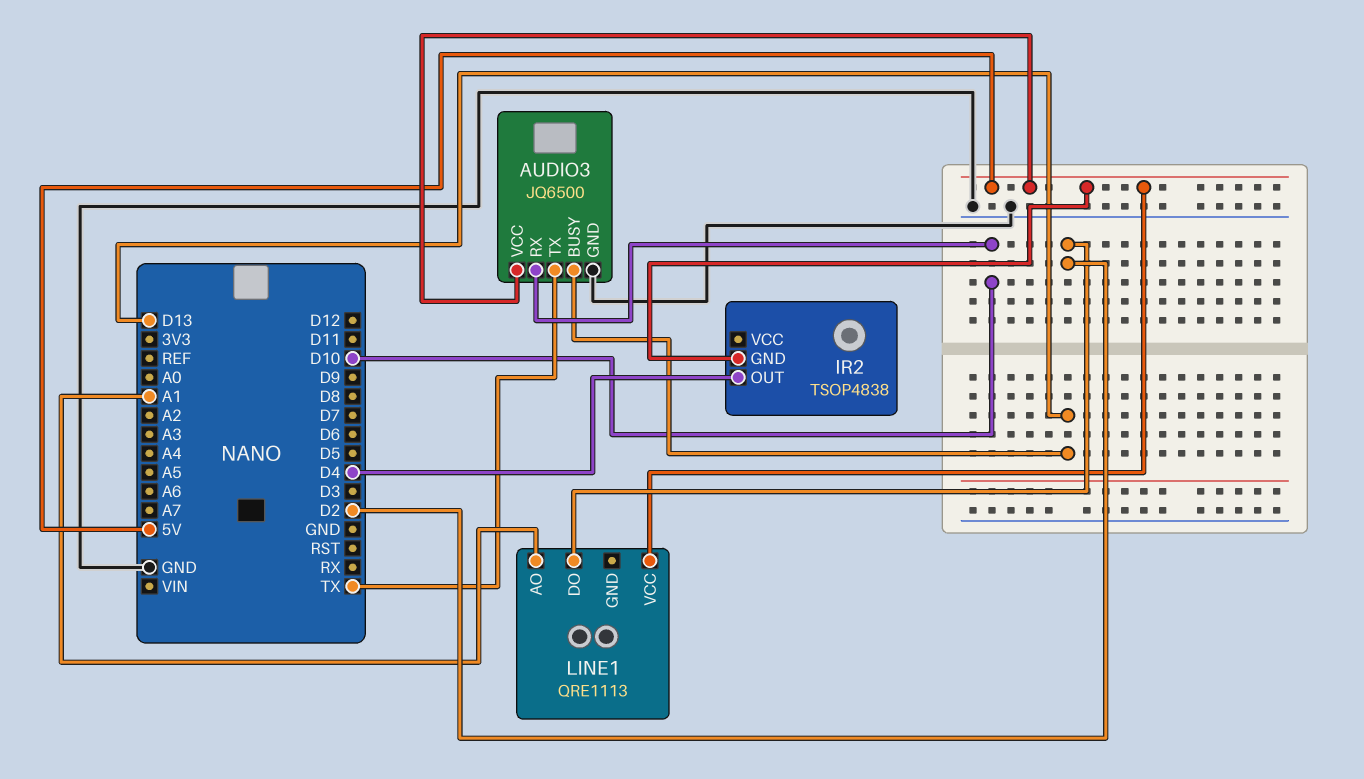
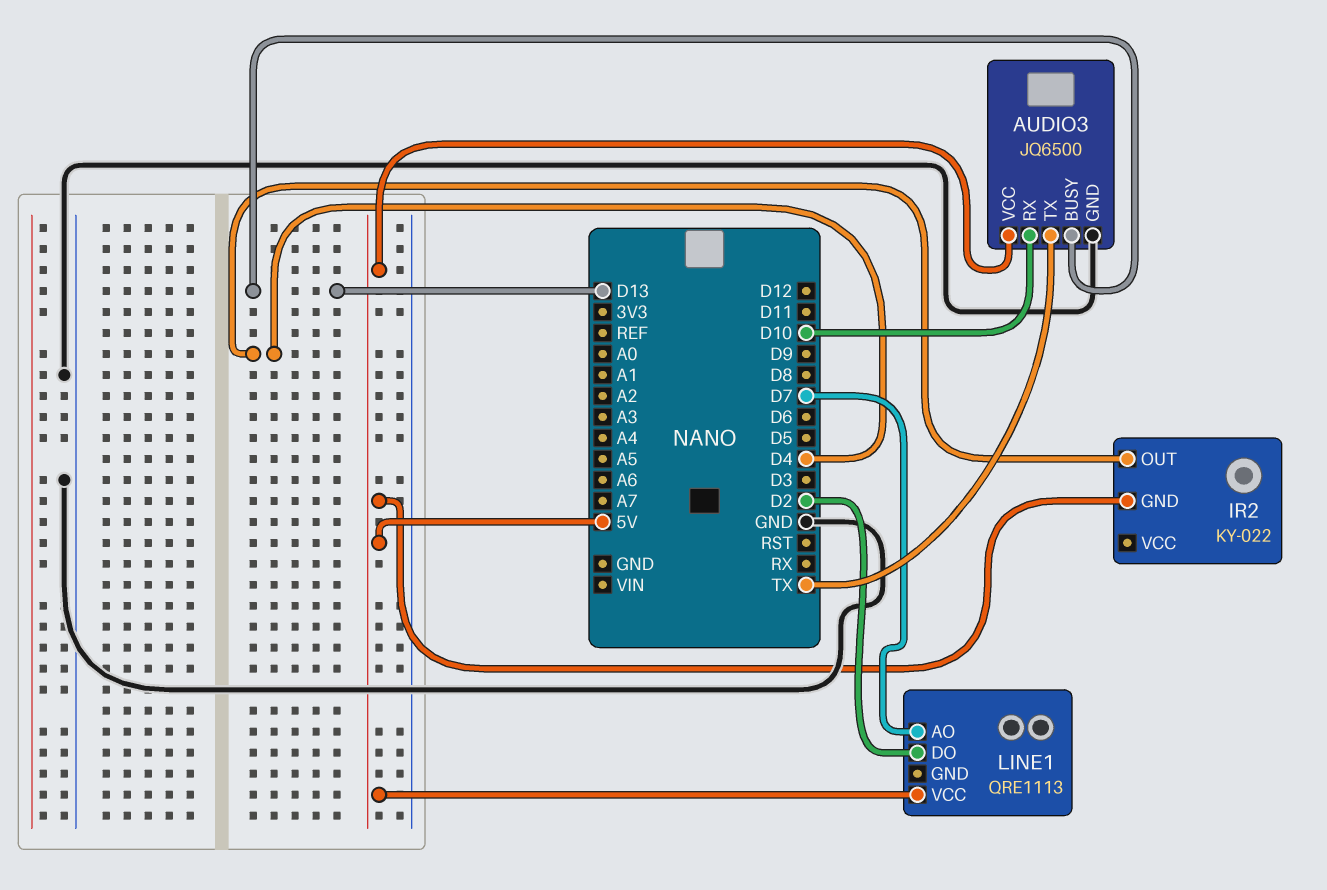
IR2: TSOP4838 -> KY-022
LINE1 pin AO: A1 -> D7

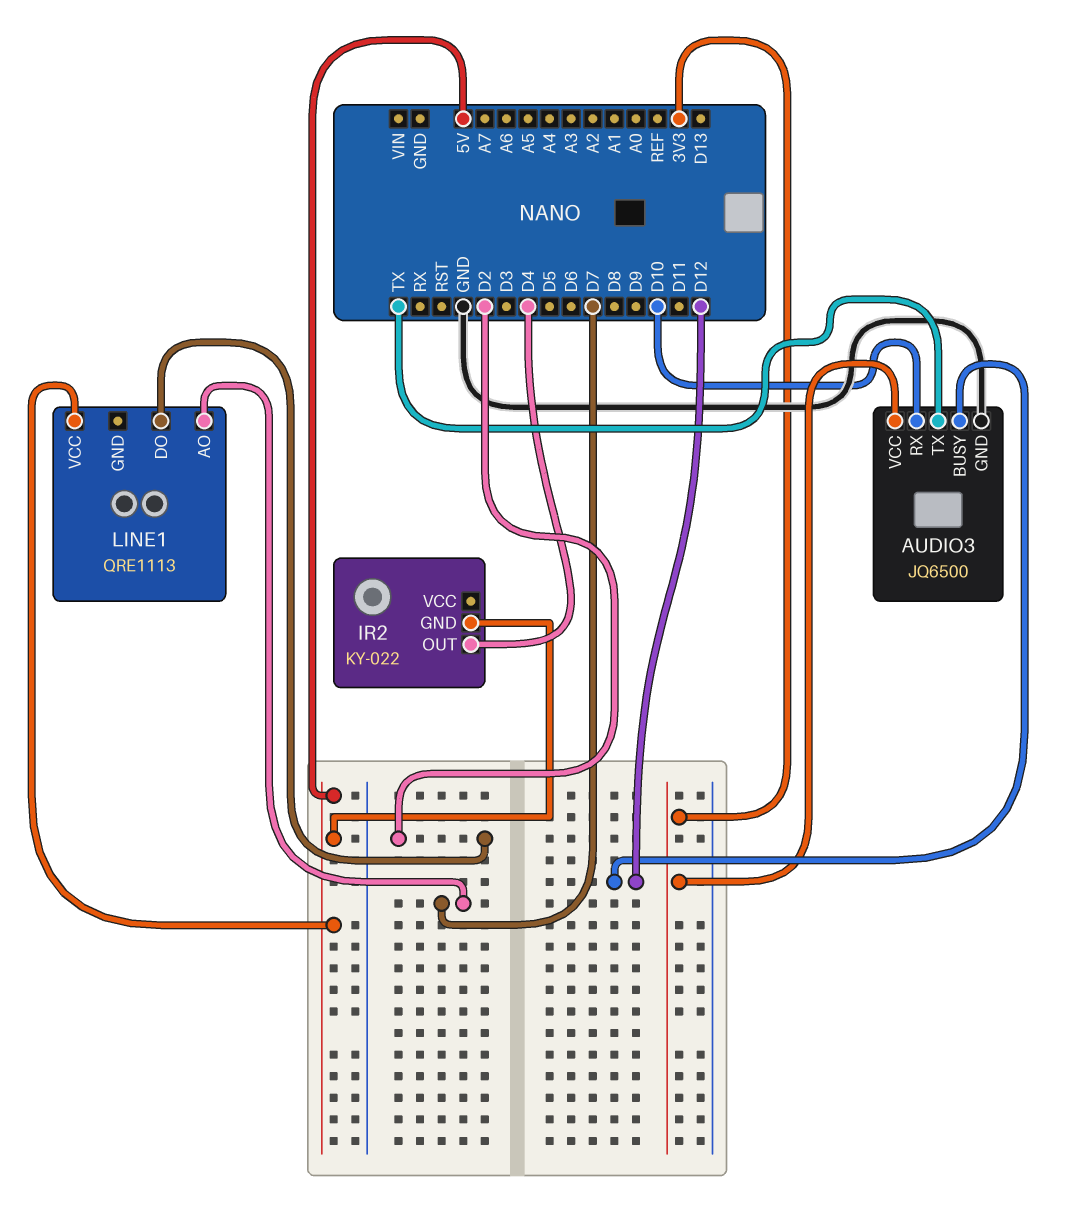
AUDIO3 pin BUSY: D13 -> D12
AUDIO3 pin VCC: 5V -> 3V3

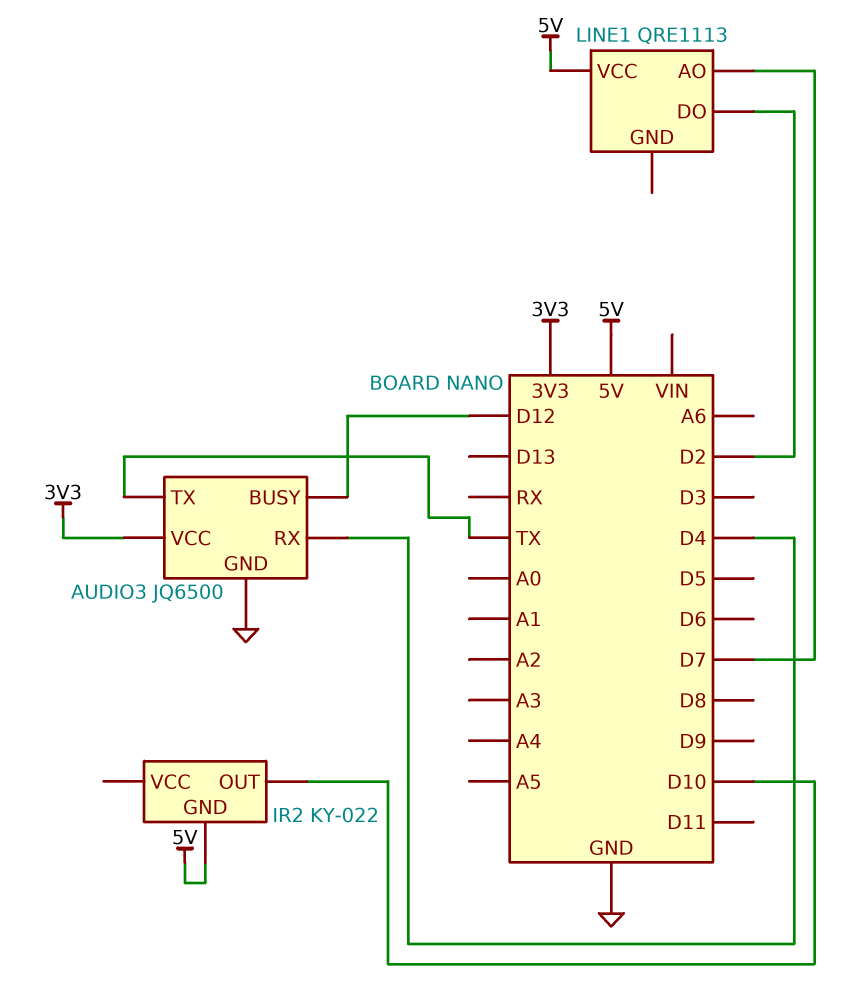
AUDIO3 pin RX: D10 -> D4
IR2 pin OUT: D4 -> D10

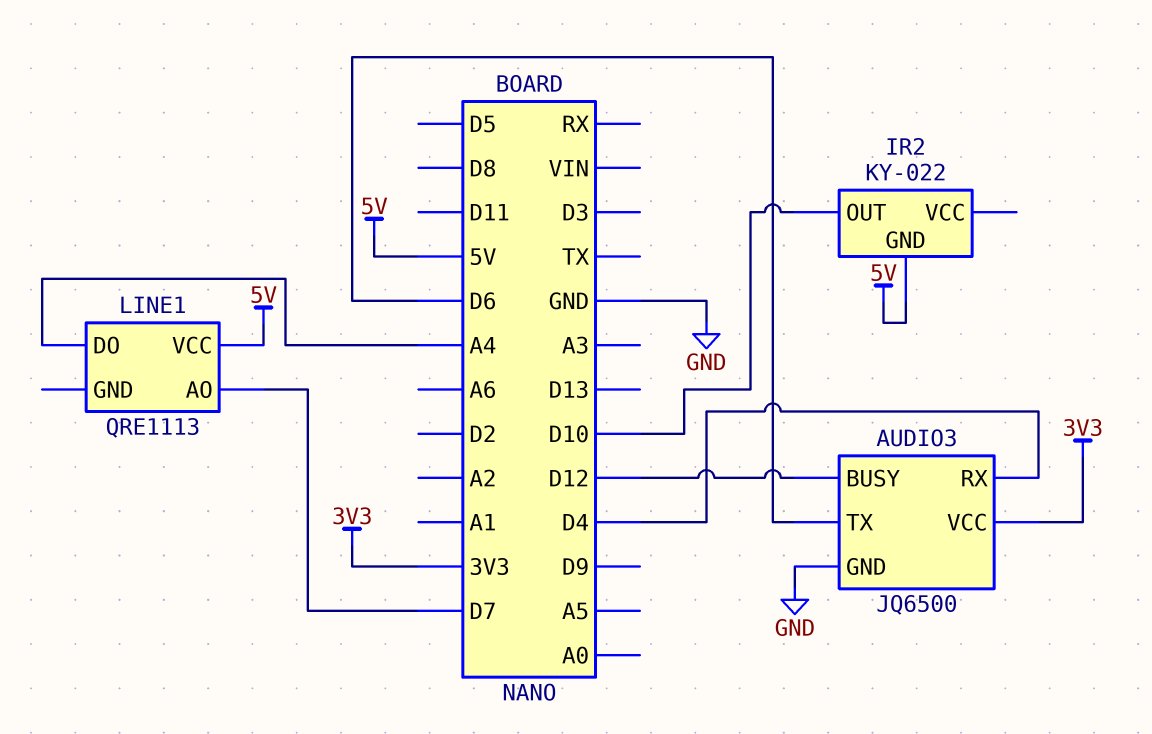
AUDIO3 pin TX: TX -> D6
LINE1 pin DO: D2 -> A4

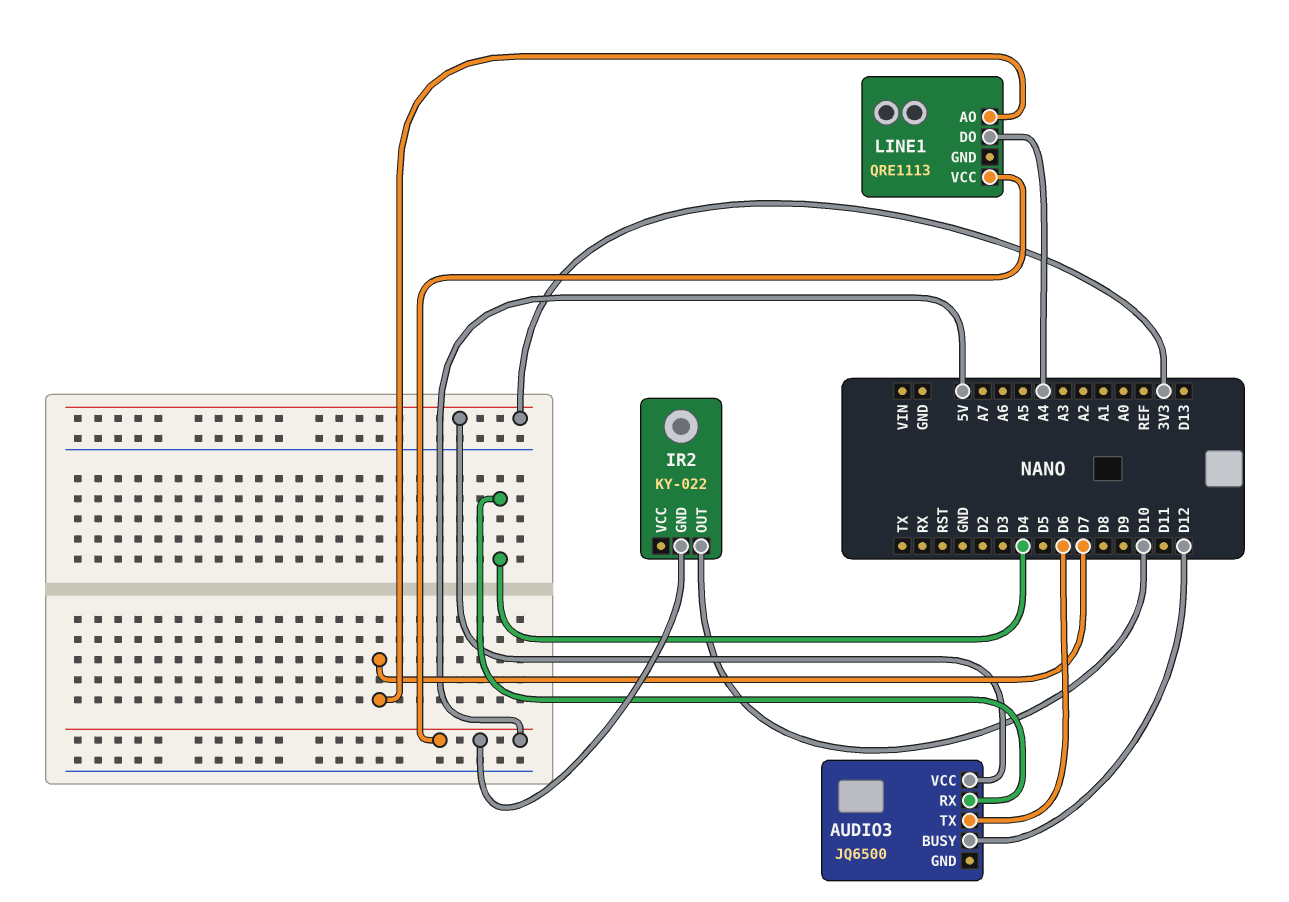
AUDIO3 pin GND: GND -> none

